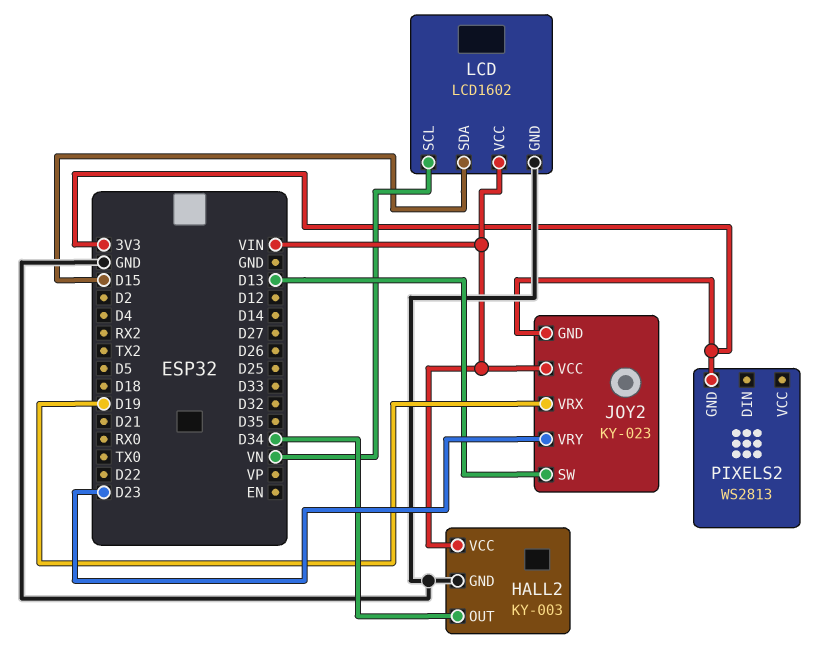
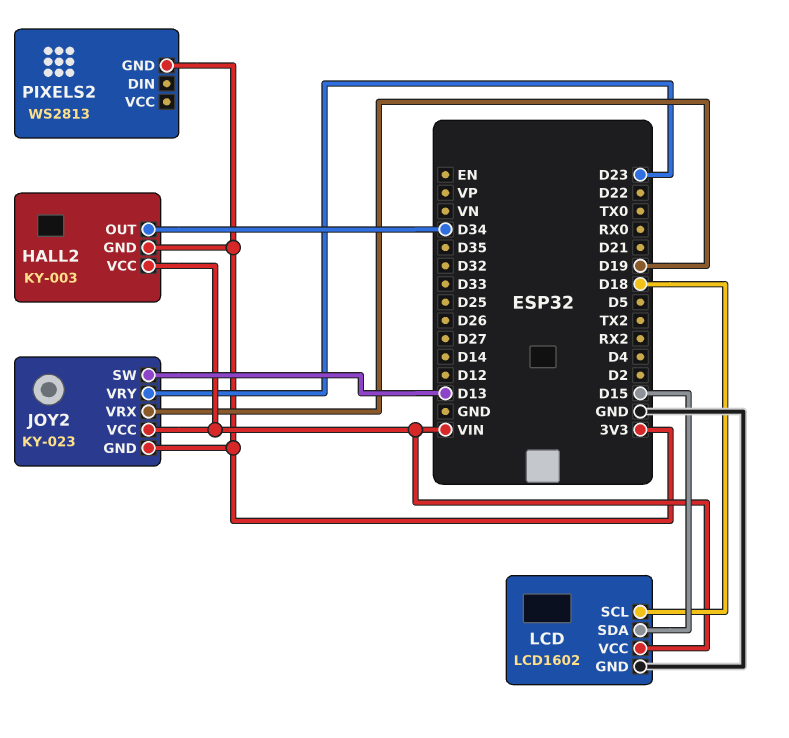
HALL2 pin GND: GND -> 3V3
LCD pin SCL: VN -> D18

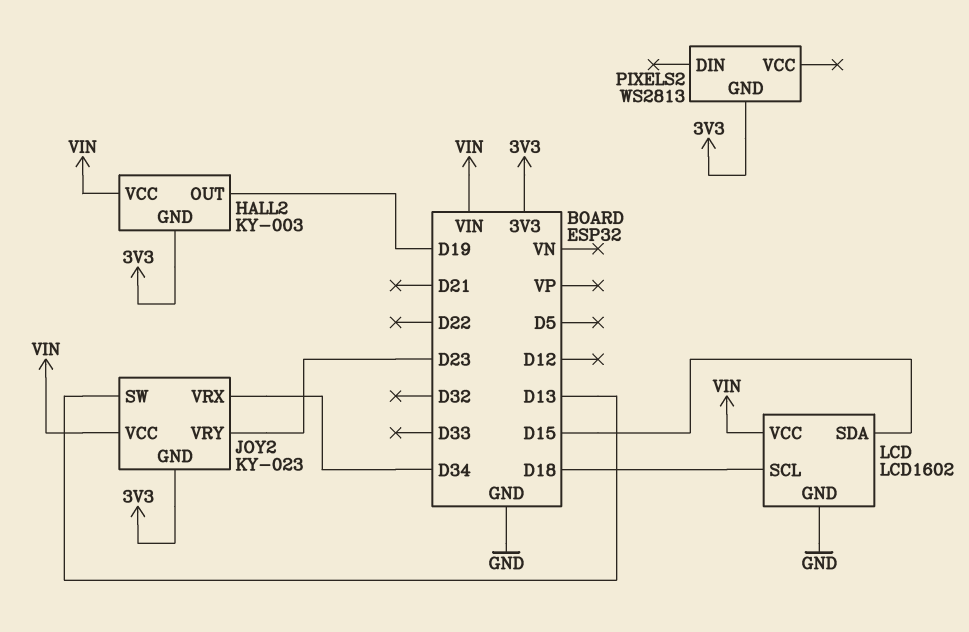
HALL2 pin OUT: D34 -> D19
JOY2 pin VRX: D19 -> D34

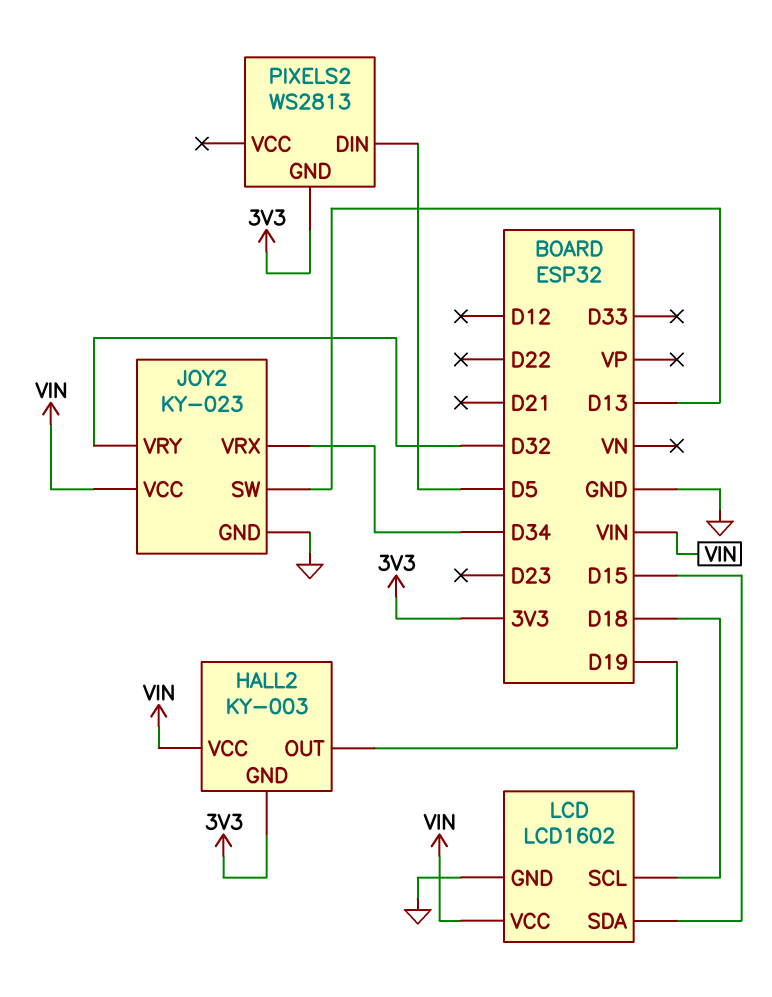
JOY2 pin GND: 3V3 -> GND
JOY2 pin VRY: D23 -> D32
PIXELS2 pin DIN: none -> D5

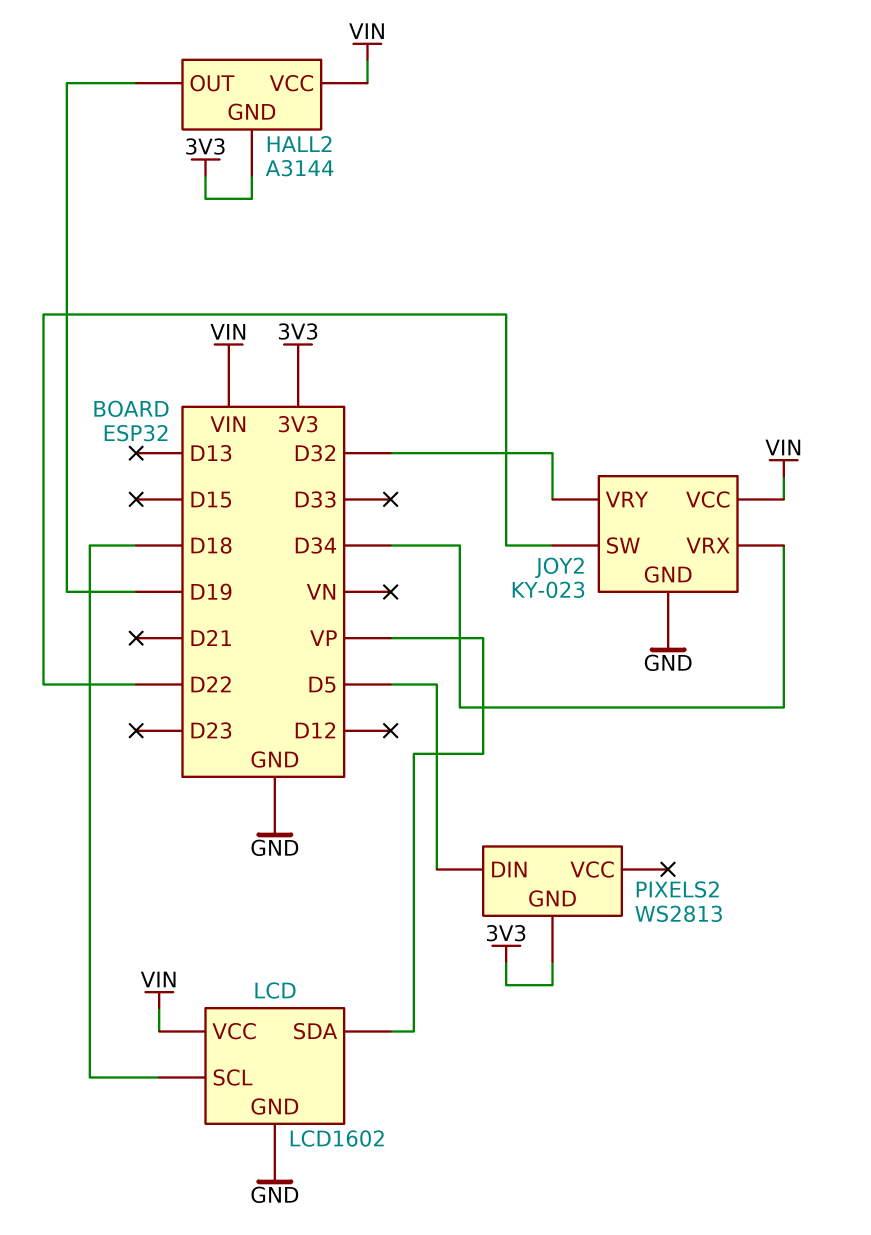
HALL2: KY-003 -> A3144
JOY2 pin SW: D13 -> D22
LCD pin SDA: D15 -> VP

